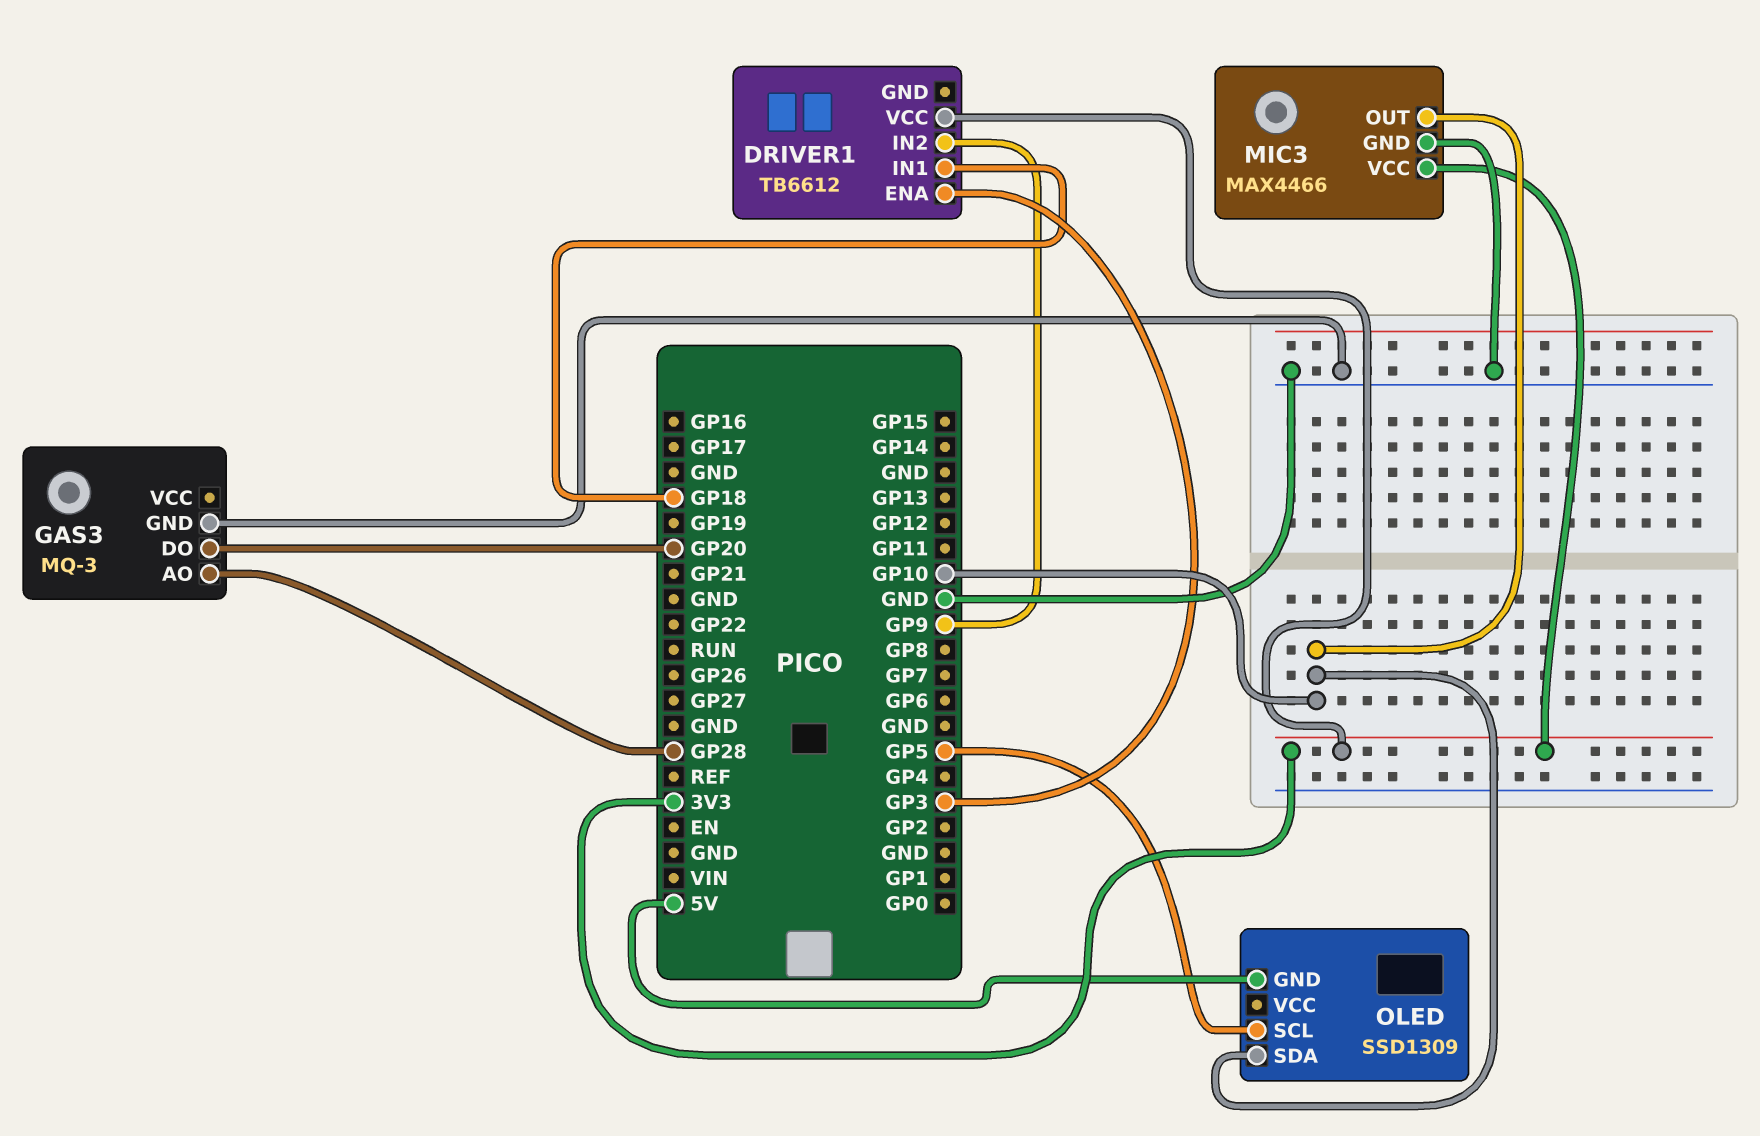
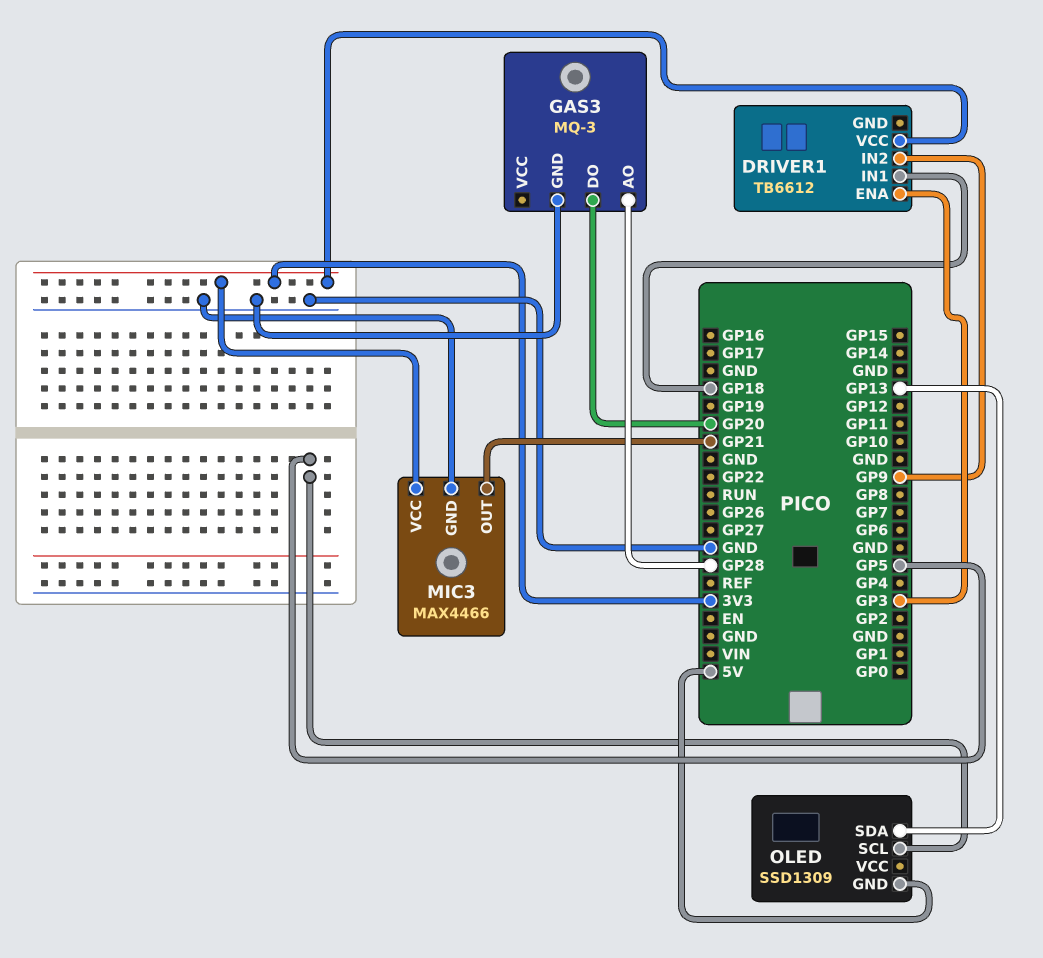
MIC3 pin OUT: GP10 -> GP21
OLED pin SDA: GP10 -> GP13

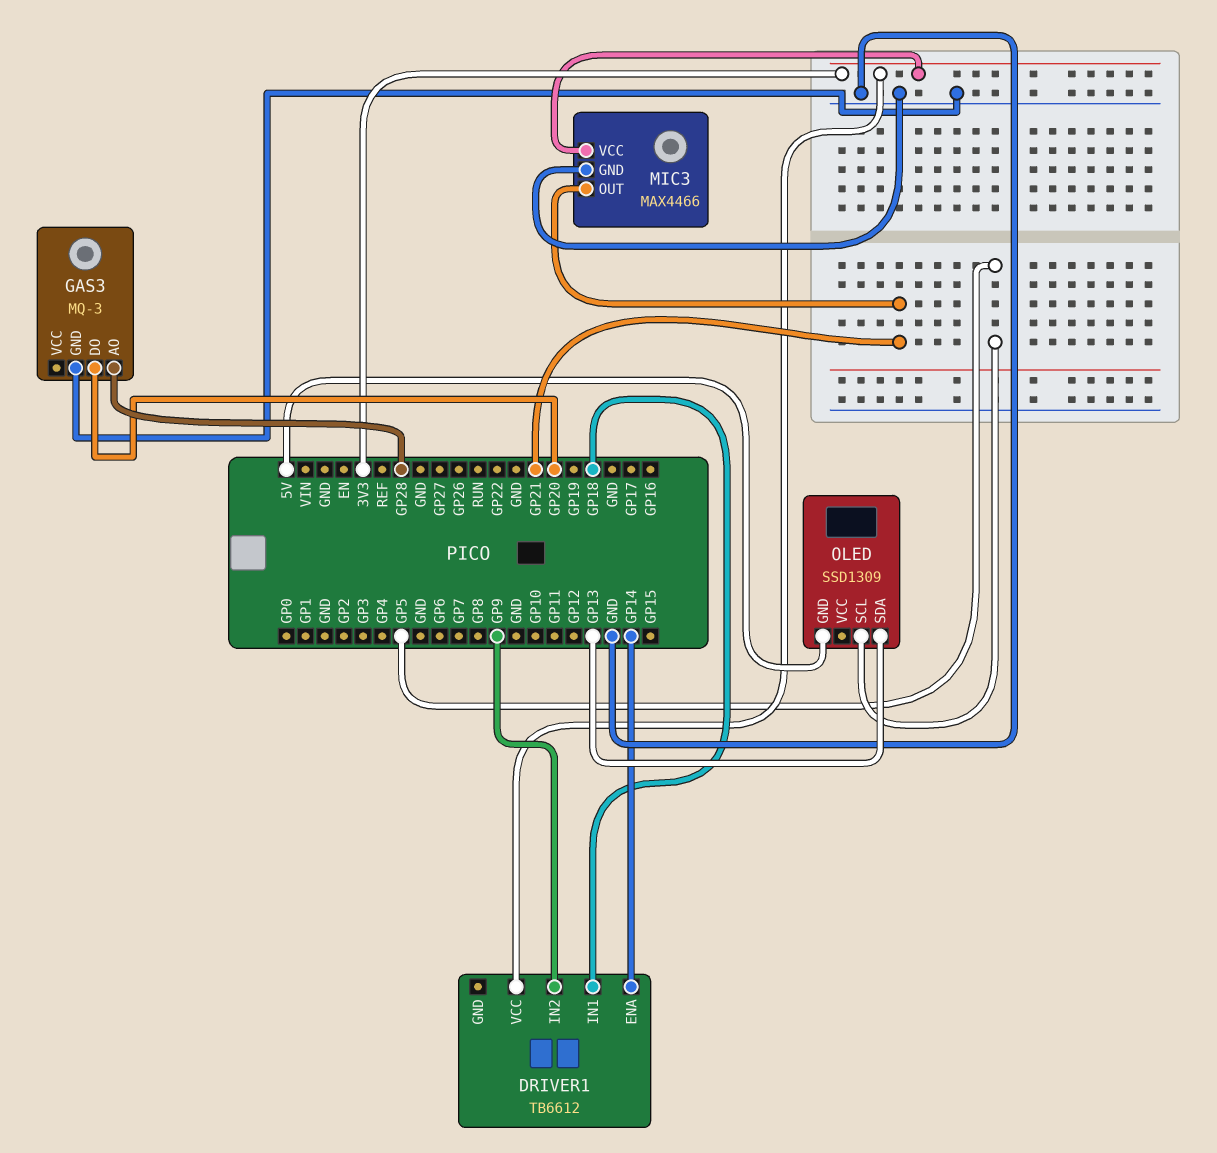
DRIVER1 pin ENA: GP3 -> GP14

